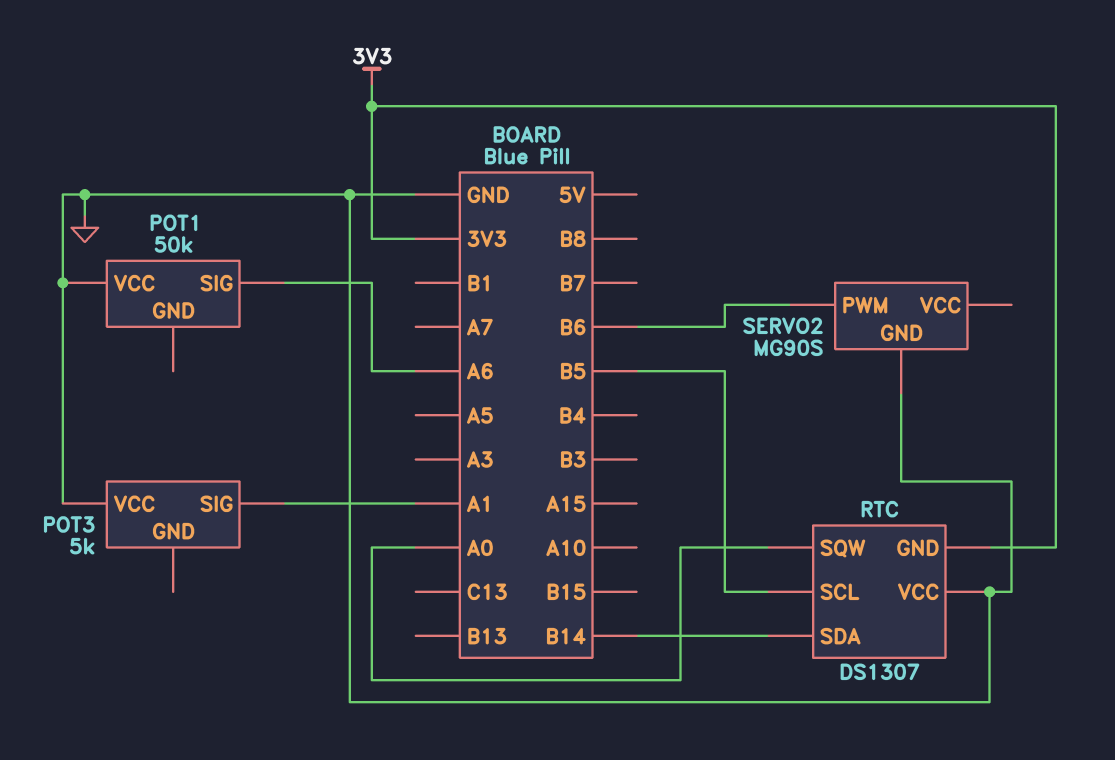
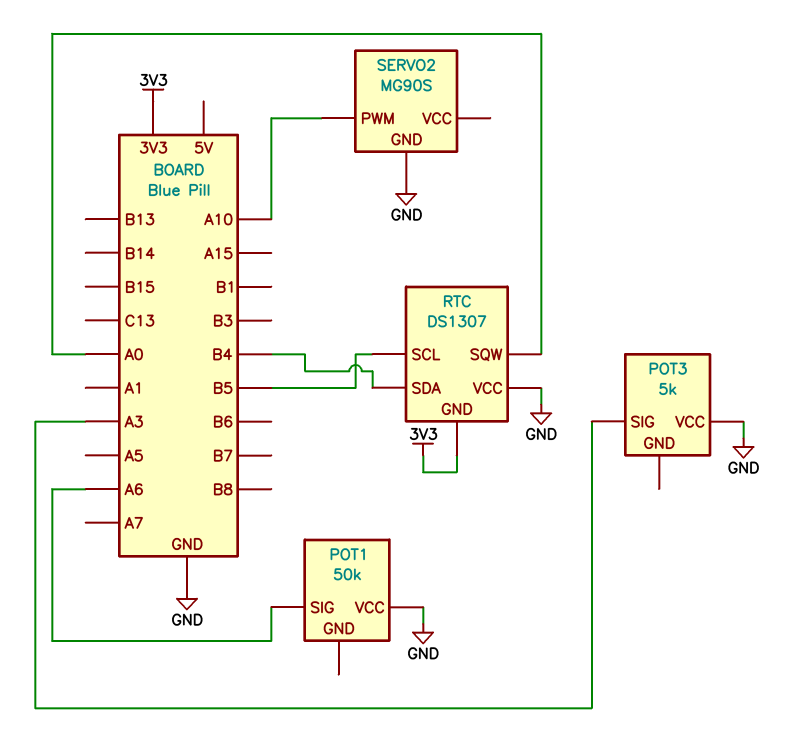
POT3 pin SIG: A1 -> A3
RTC pin SDA: B14 -> B4
SERVO2 pin PWM: B6 -> A10

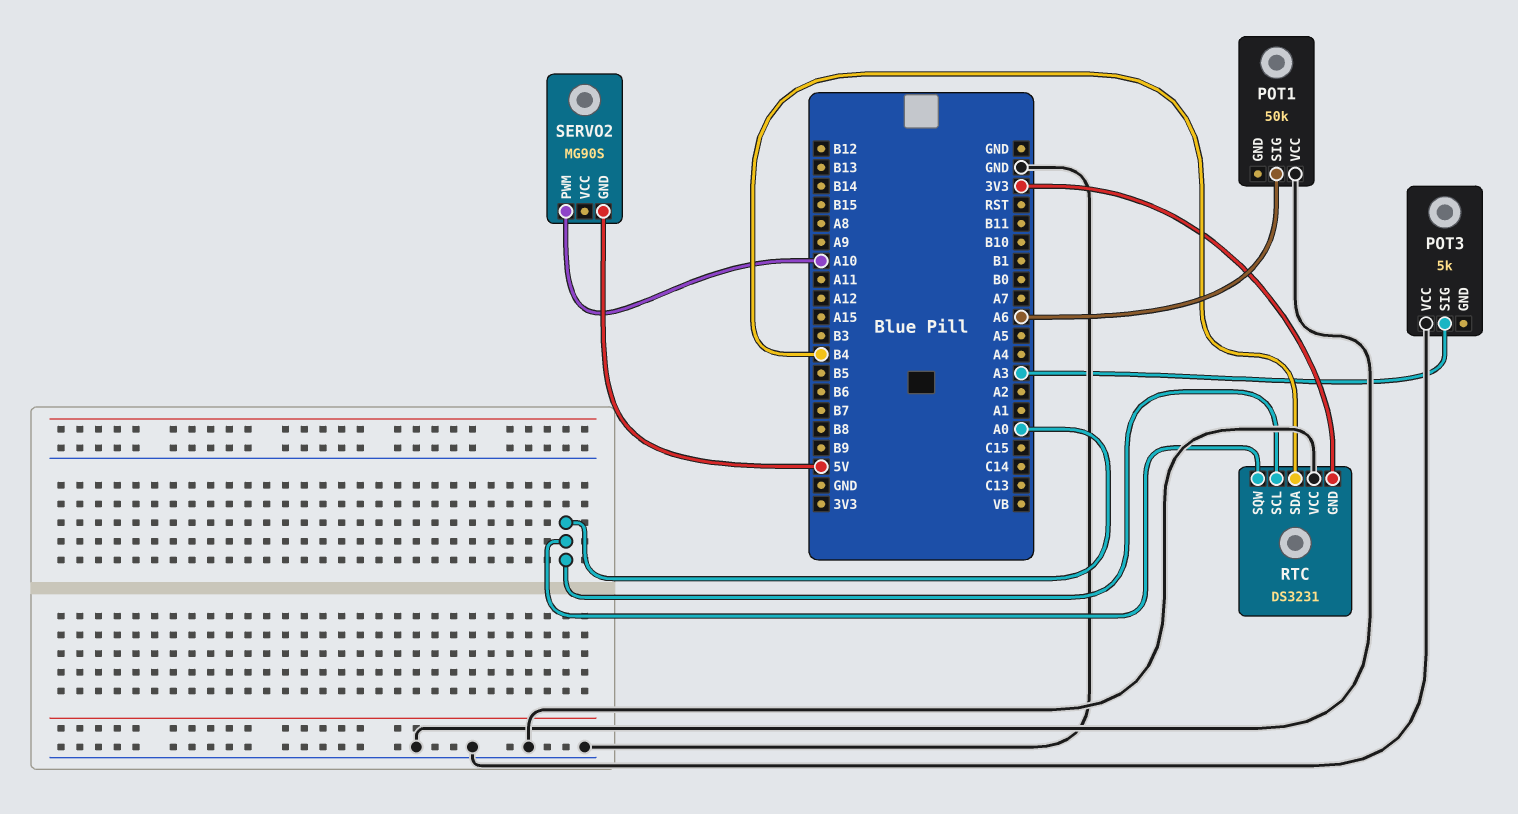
RTC: DS1307 -> DS3231
RTC pin SCL: B5 -> A0
SERVO2 pin GND: GND -> 5V

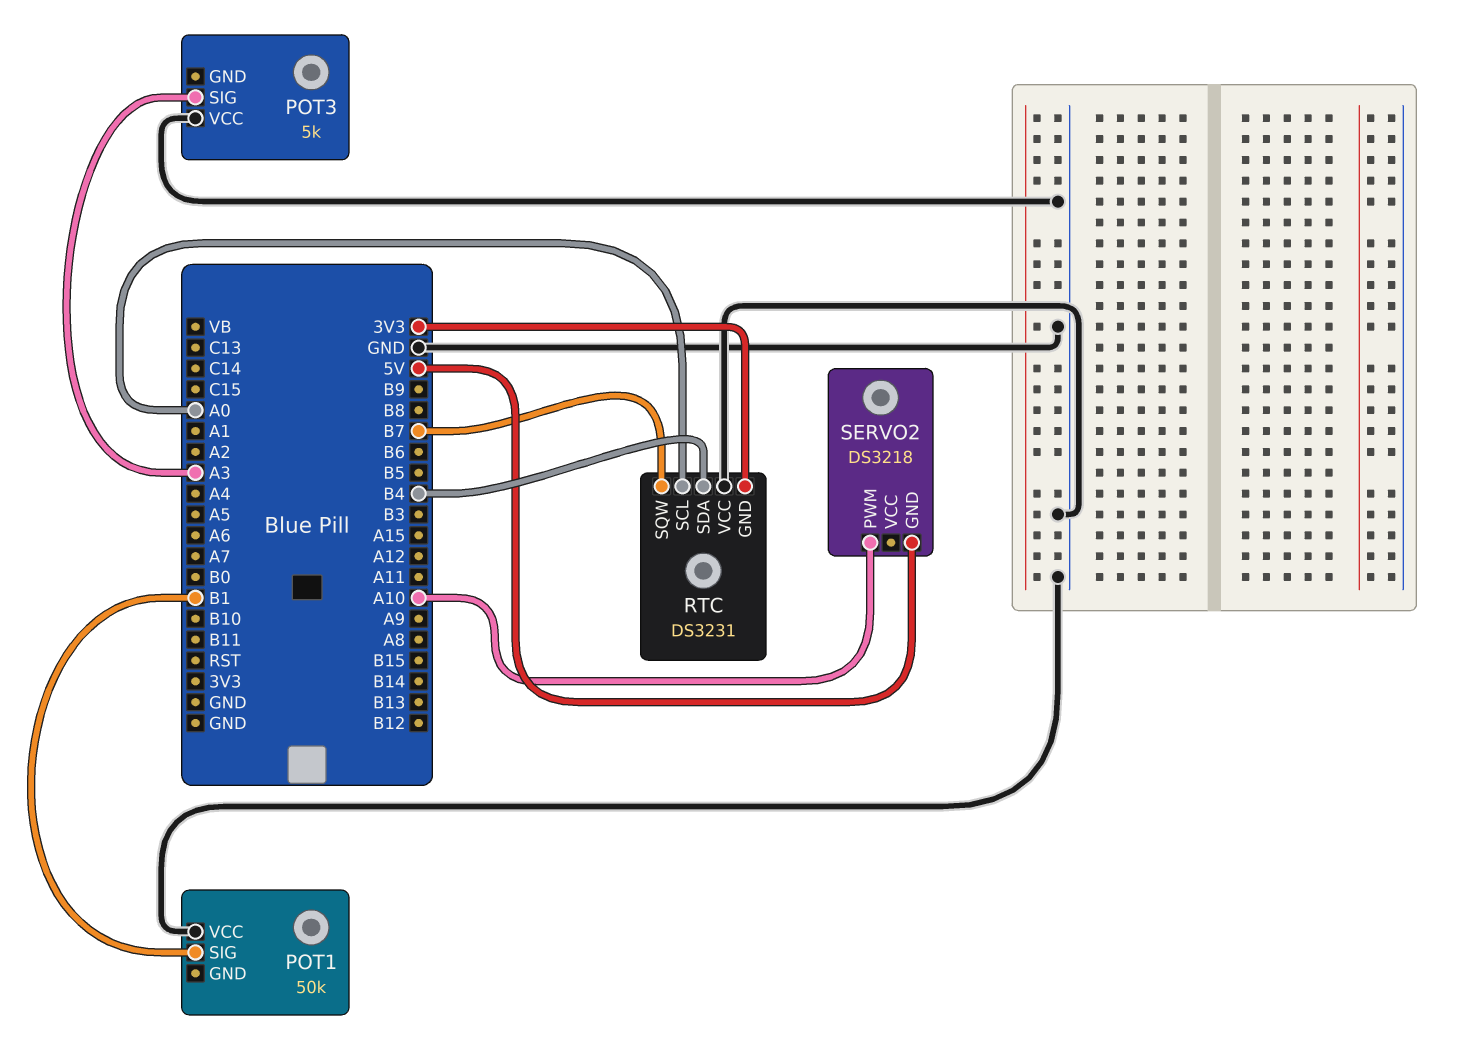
POT1 pin SIG: A6 -> B1
RTC pin SQW: A0 -> B7
SERVO2: MG90S -> DS3218

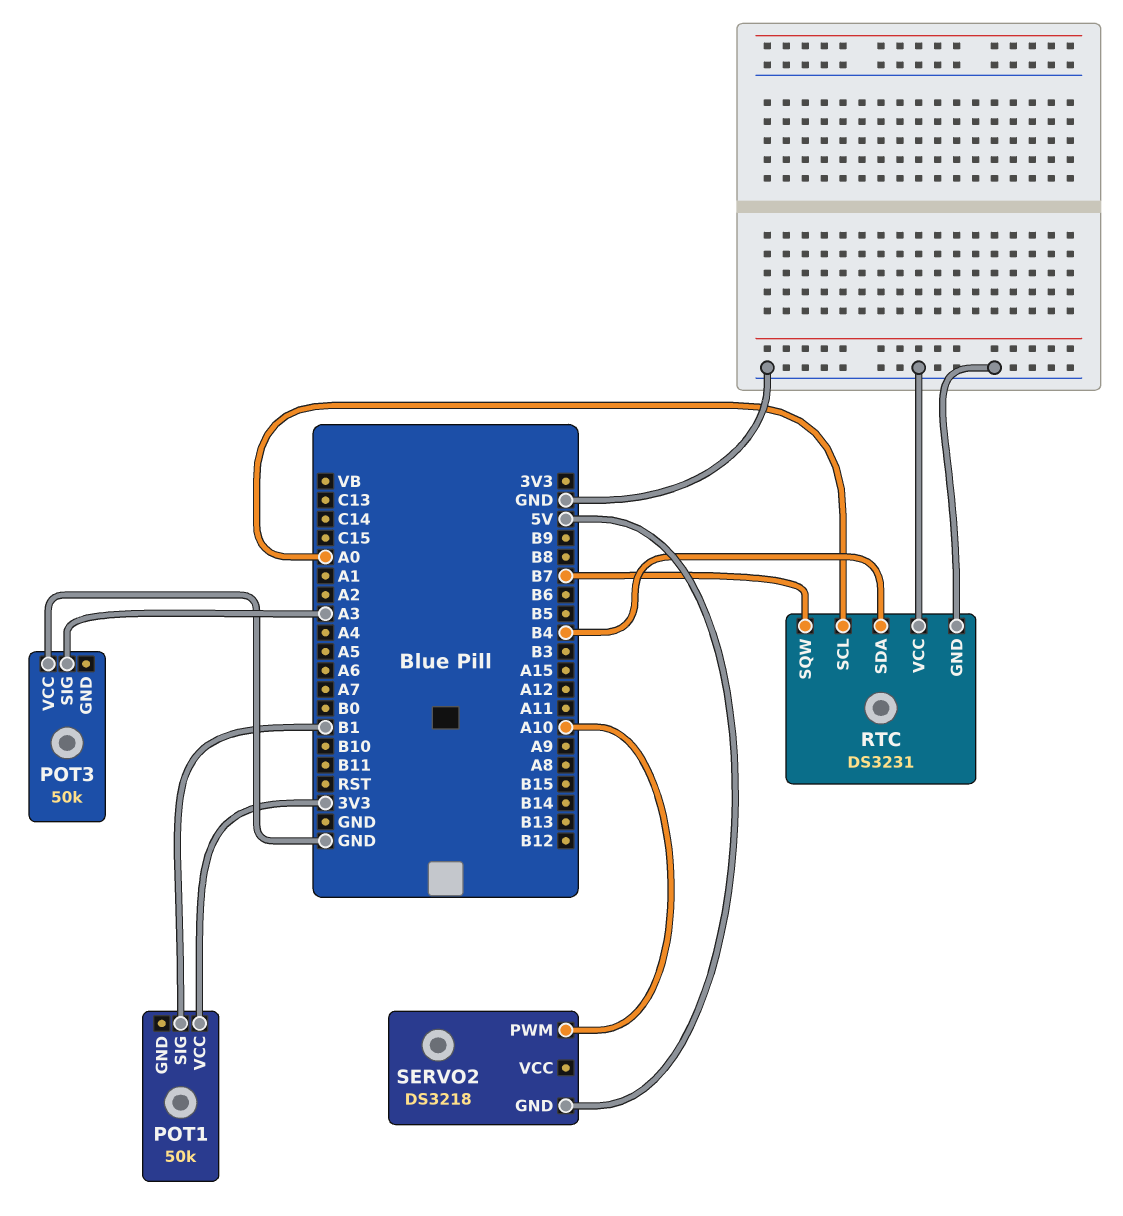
POT1 pin VCC: GND -> 3V3
POT3: 5k -> 50k
RTC pin GND: 3V3 -> GND

